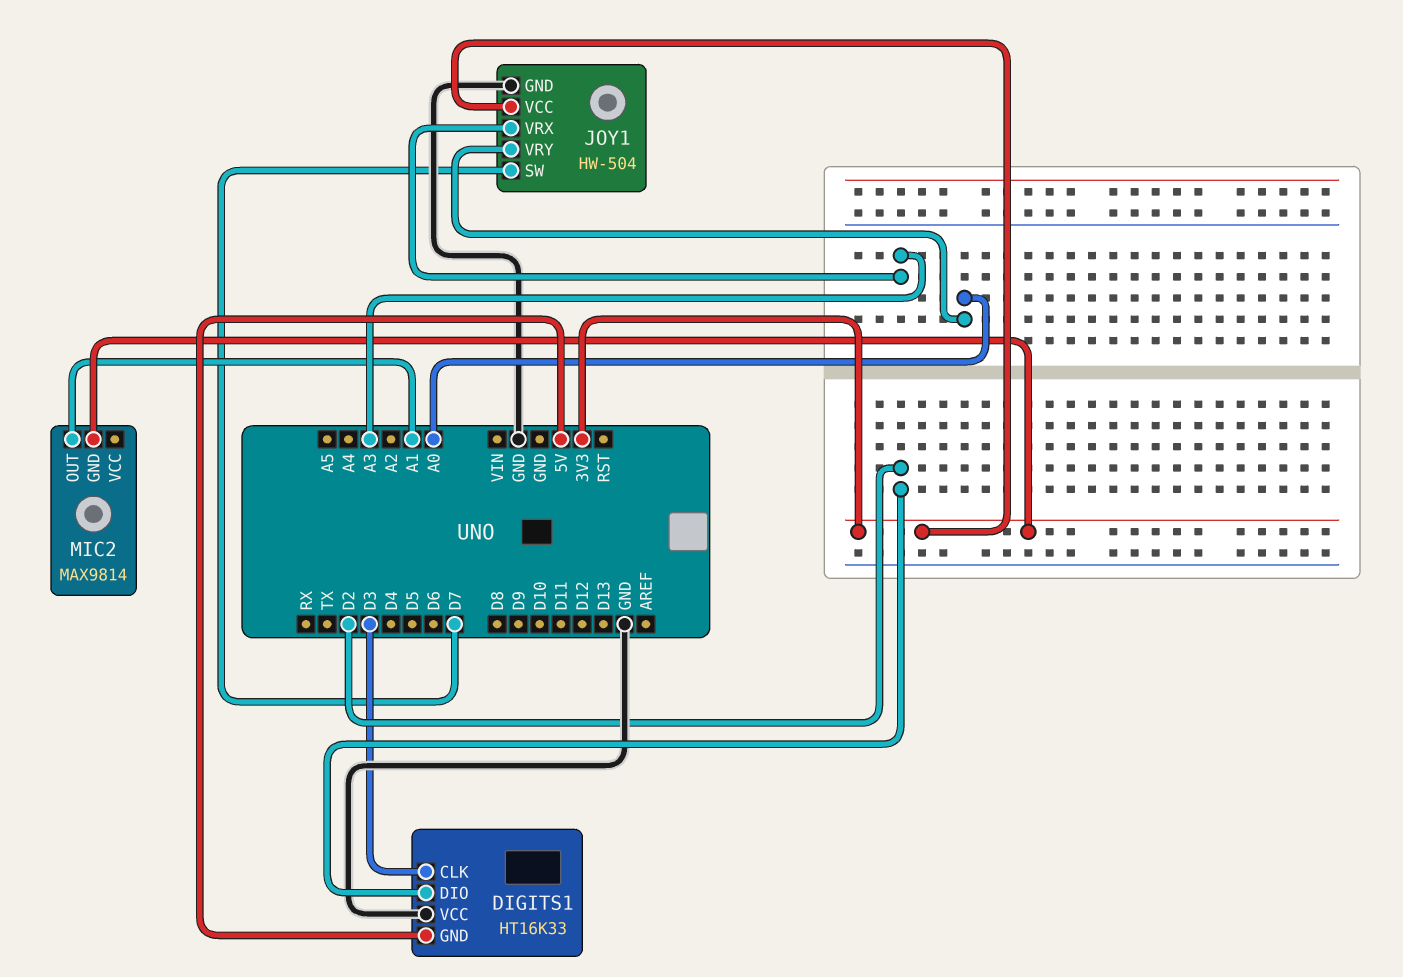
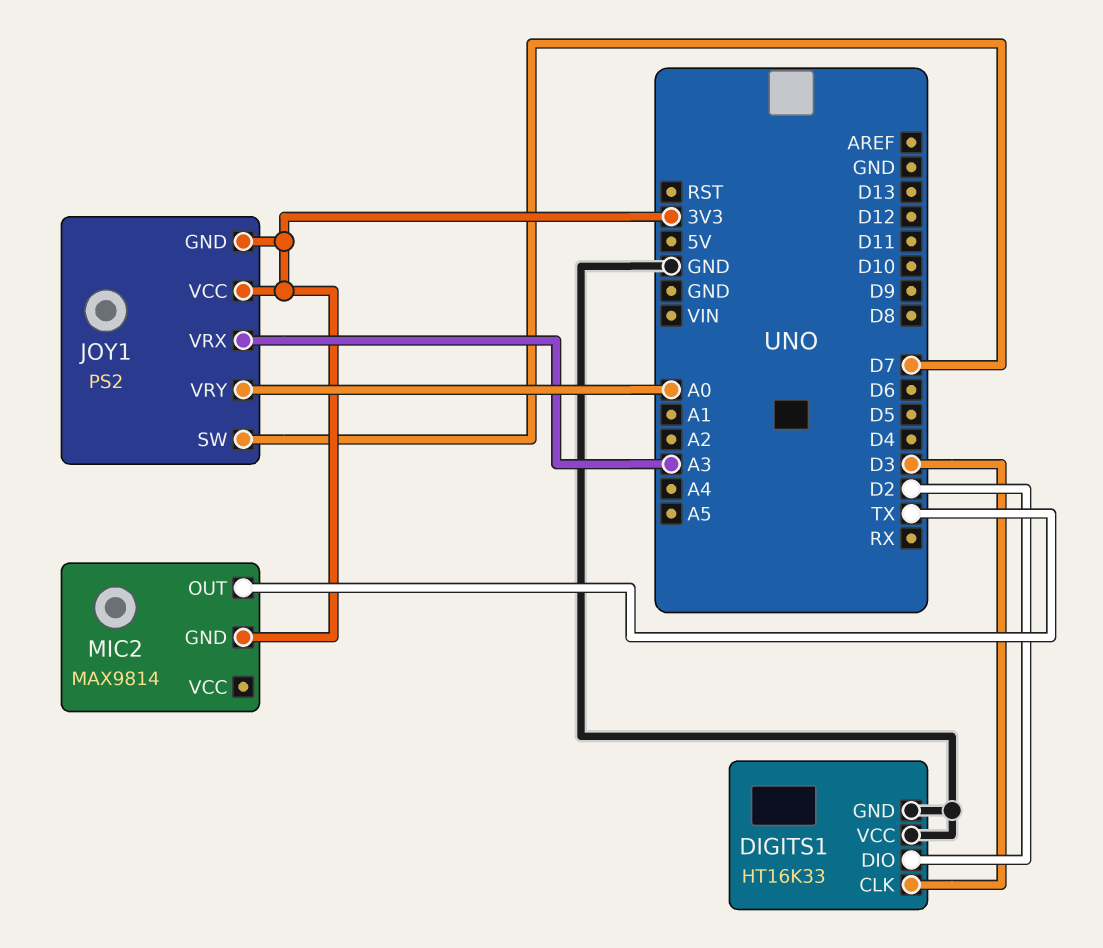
DIGITS1 pin GND: 5V -> GND
JOY1: HW-504 -> PS2
JOY1 pin GND: GND -> 3V3
MIC2 pin OUT: A1 -> TX

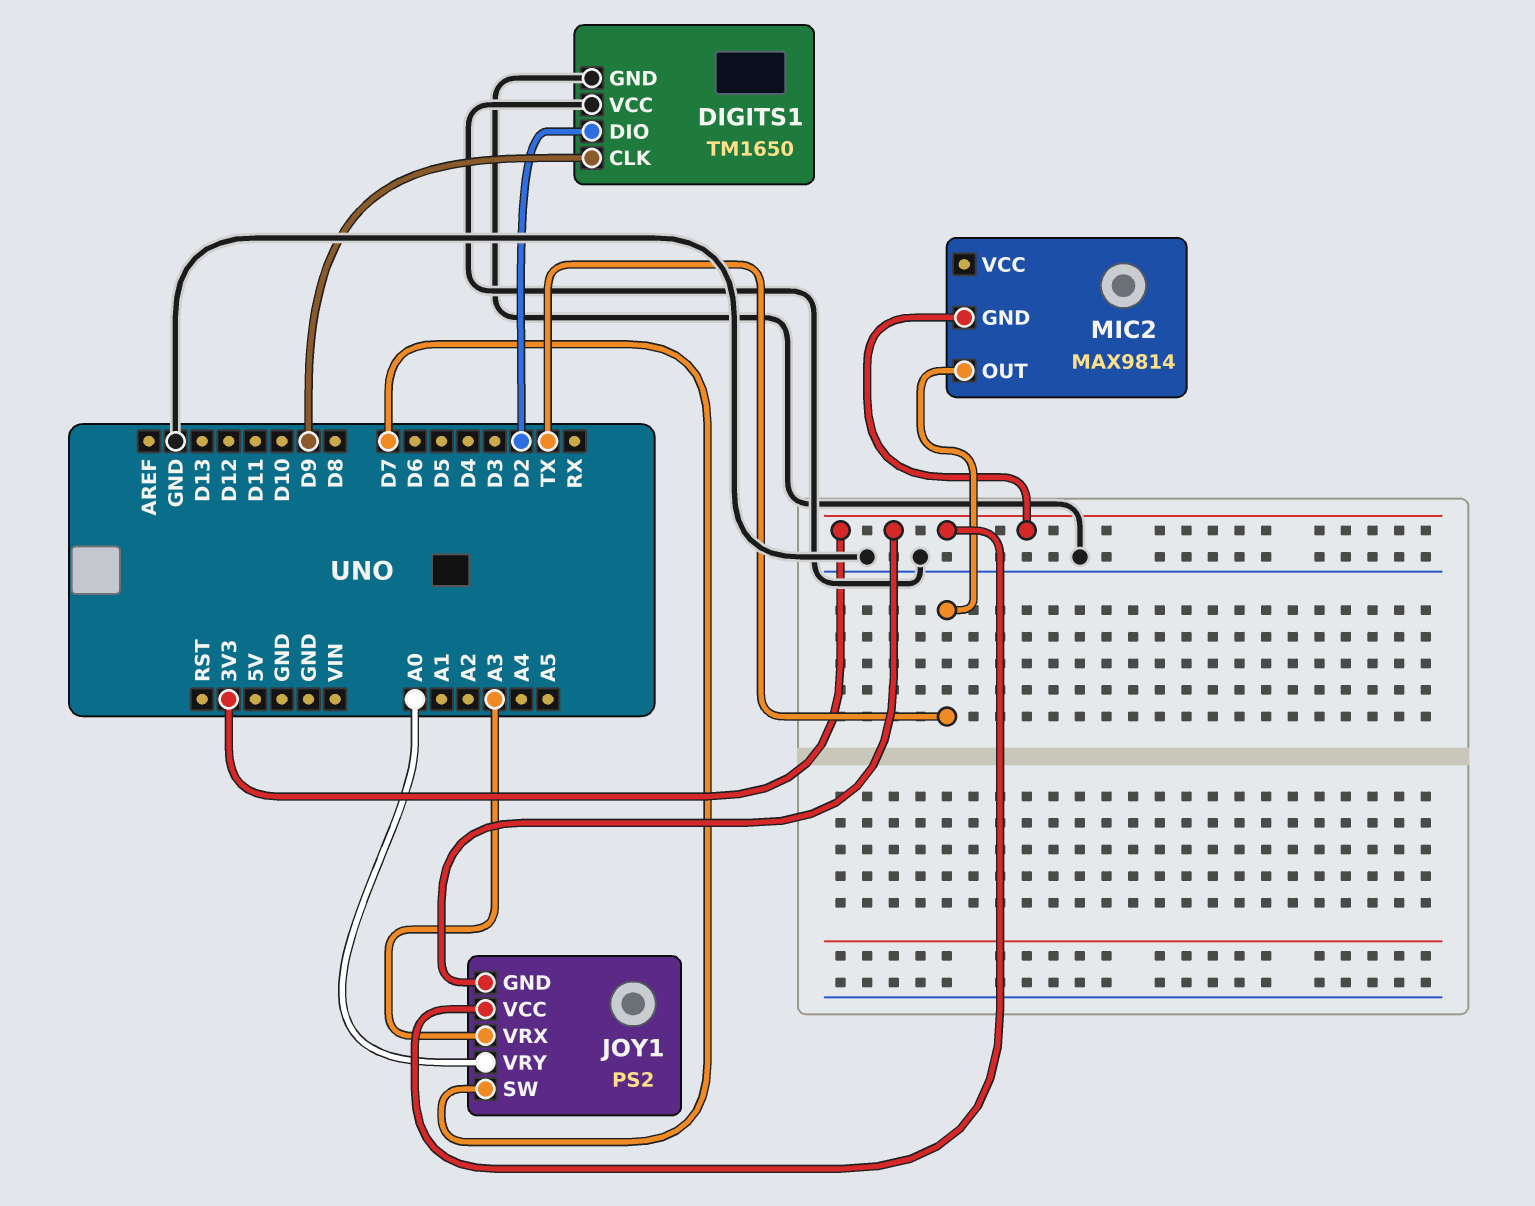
DIGITS1: HT16K33 -> TM1650
DIGITS1 pin CLK: D3 -> D9

